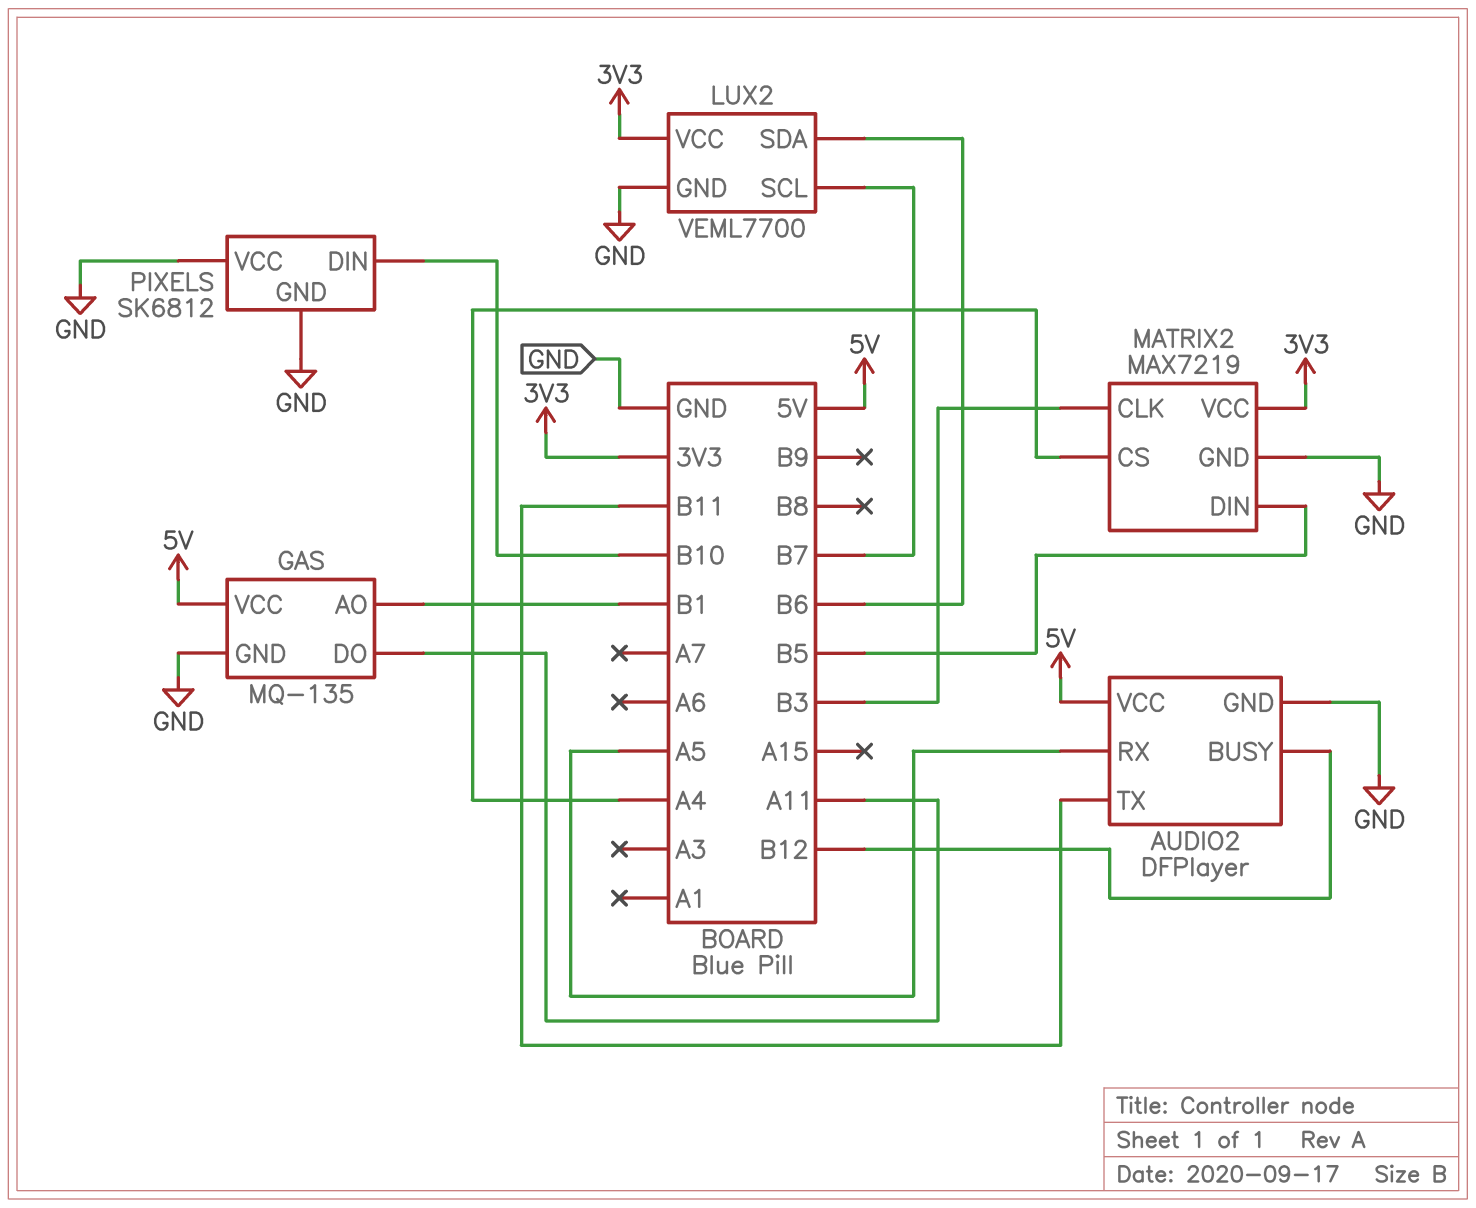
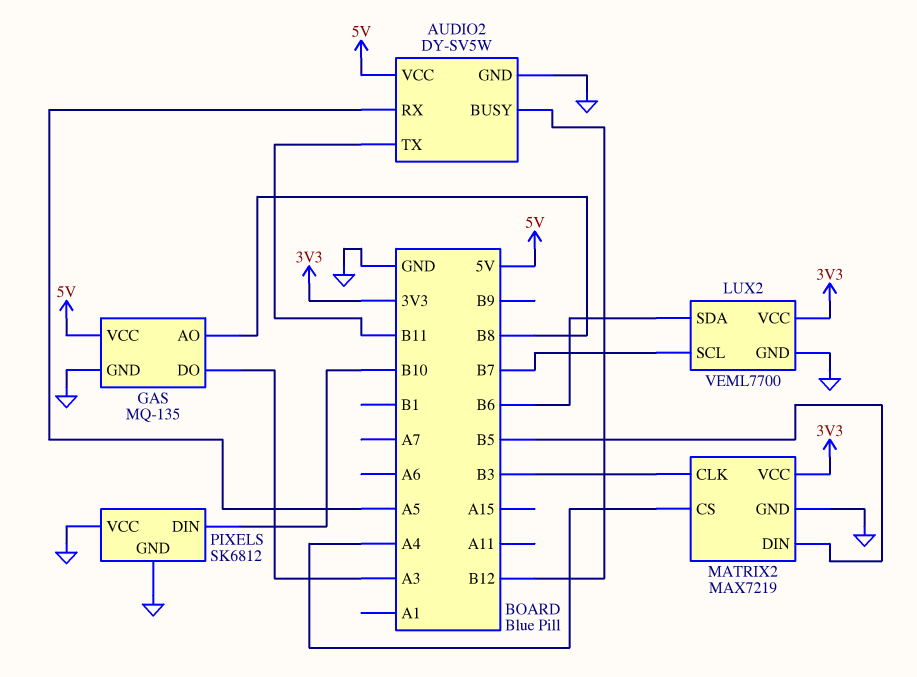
AUDIO2: DFPlayer -> DY-SV5W
GAS pin AO: B1 -> B8
GAS pin DO: A11 -> A3

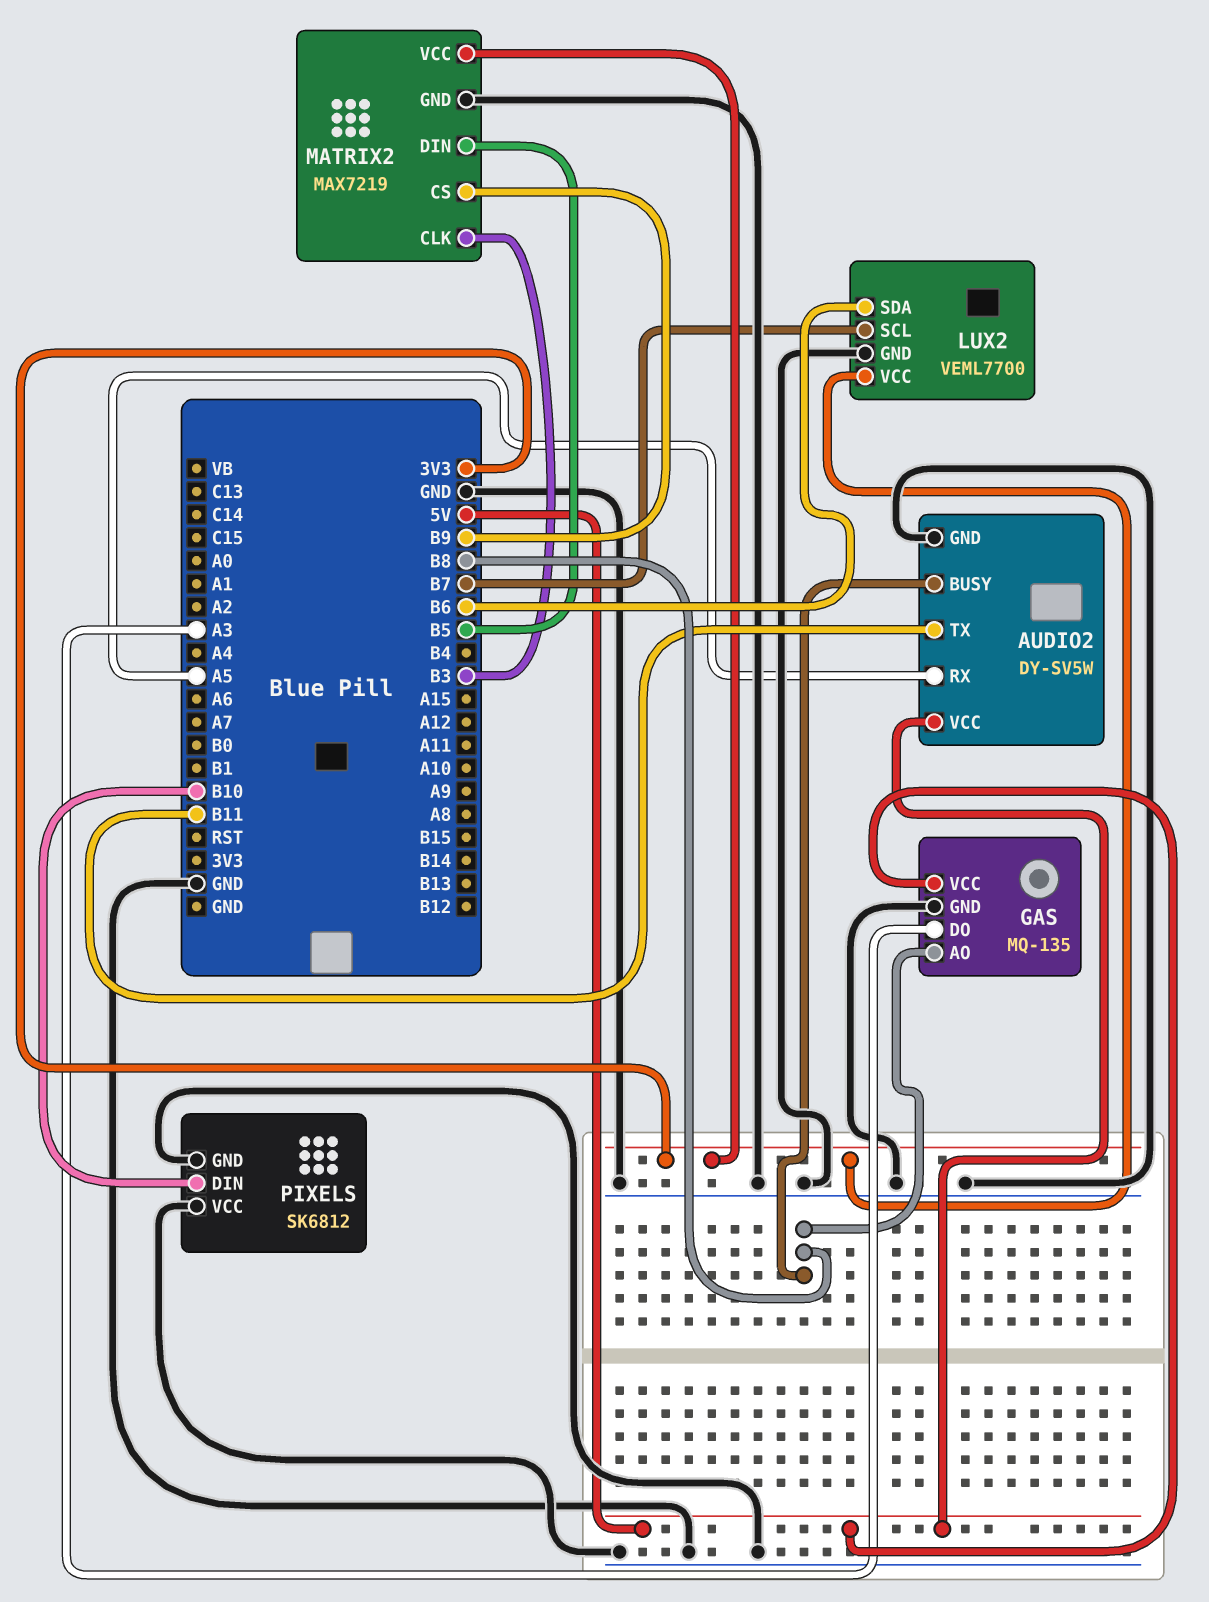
AUDIO2 pin BUSY: B12 -> B8
MATRIX2 pin CS: A4 -> B9

